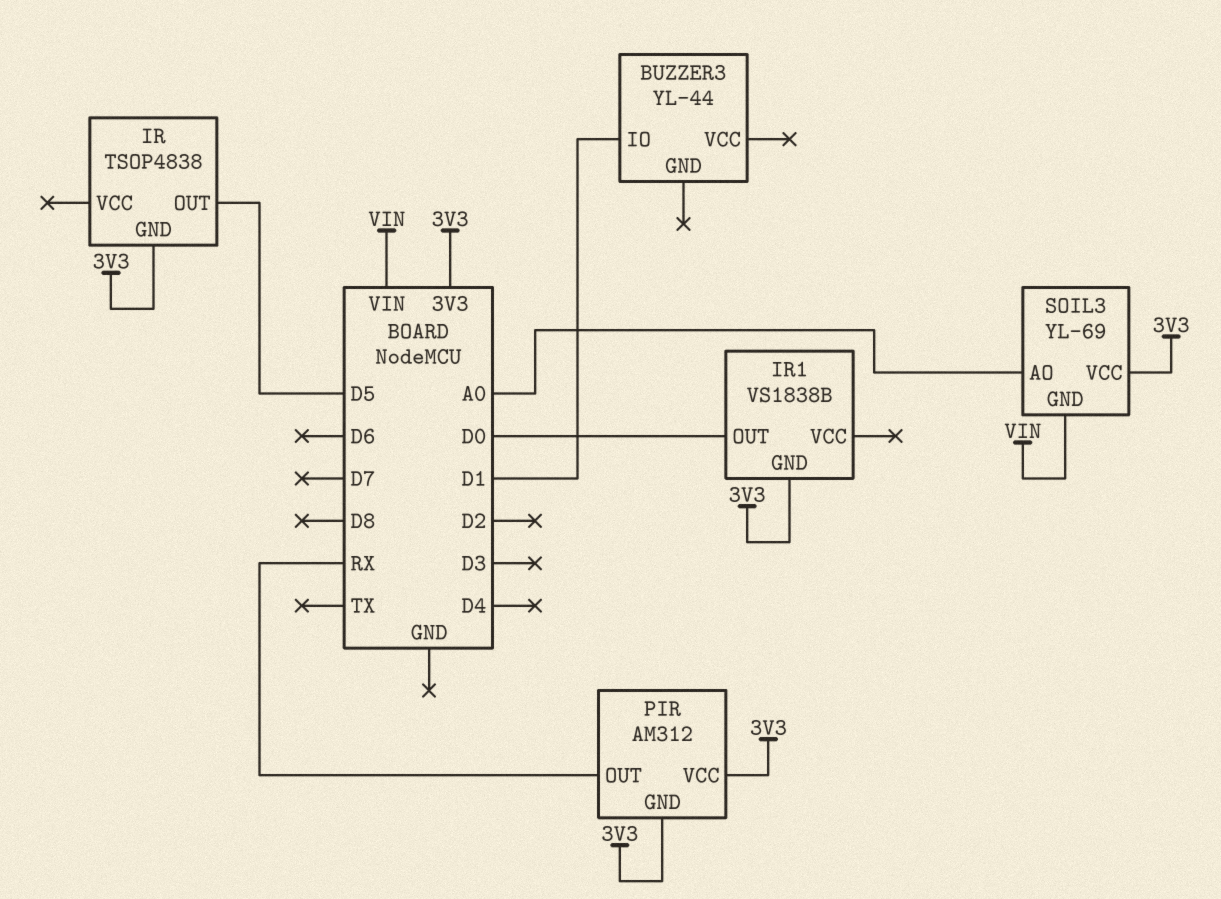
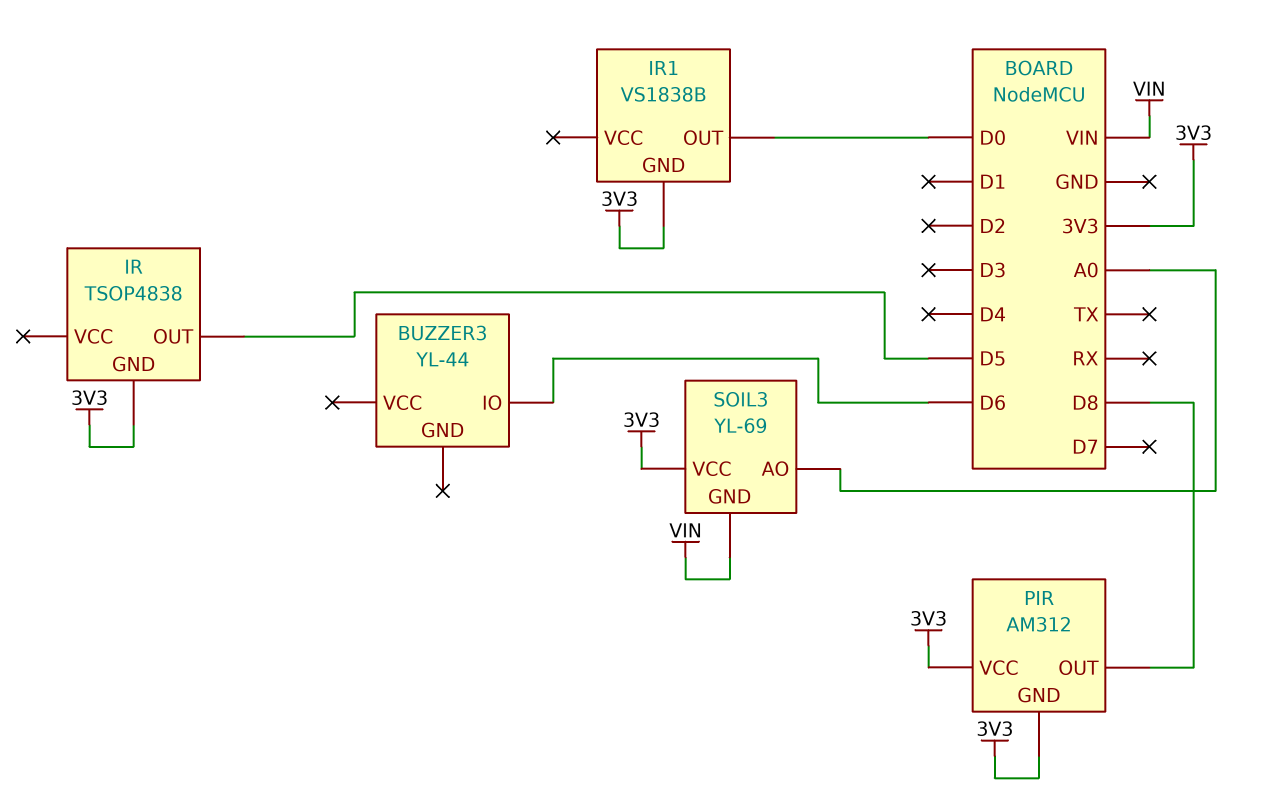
BUZZER3 pin IO: D1 -> D6
PIR pin OUT: RX -> D8

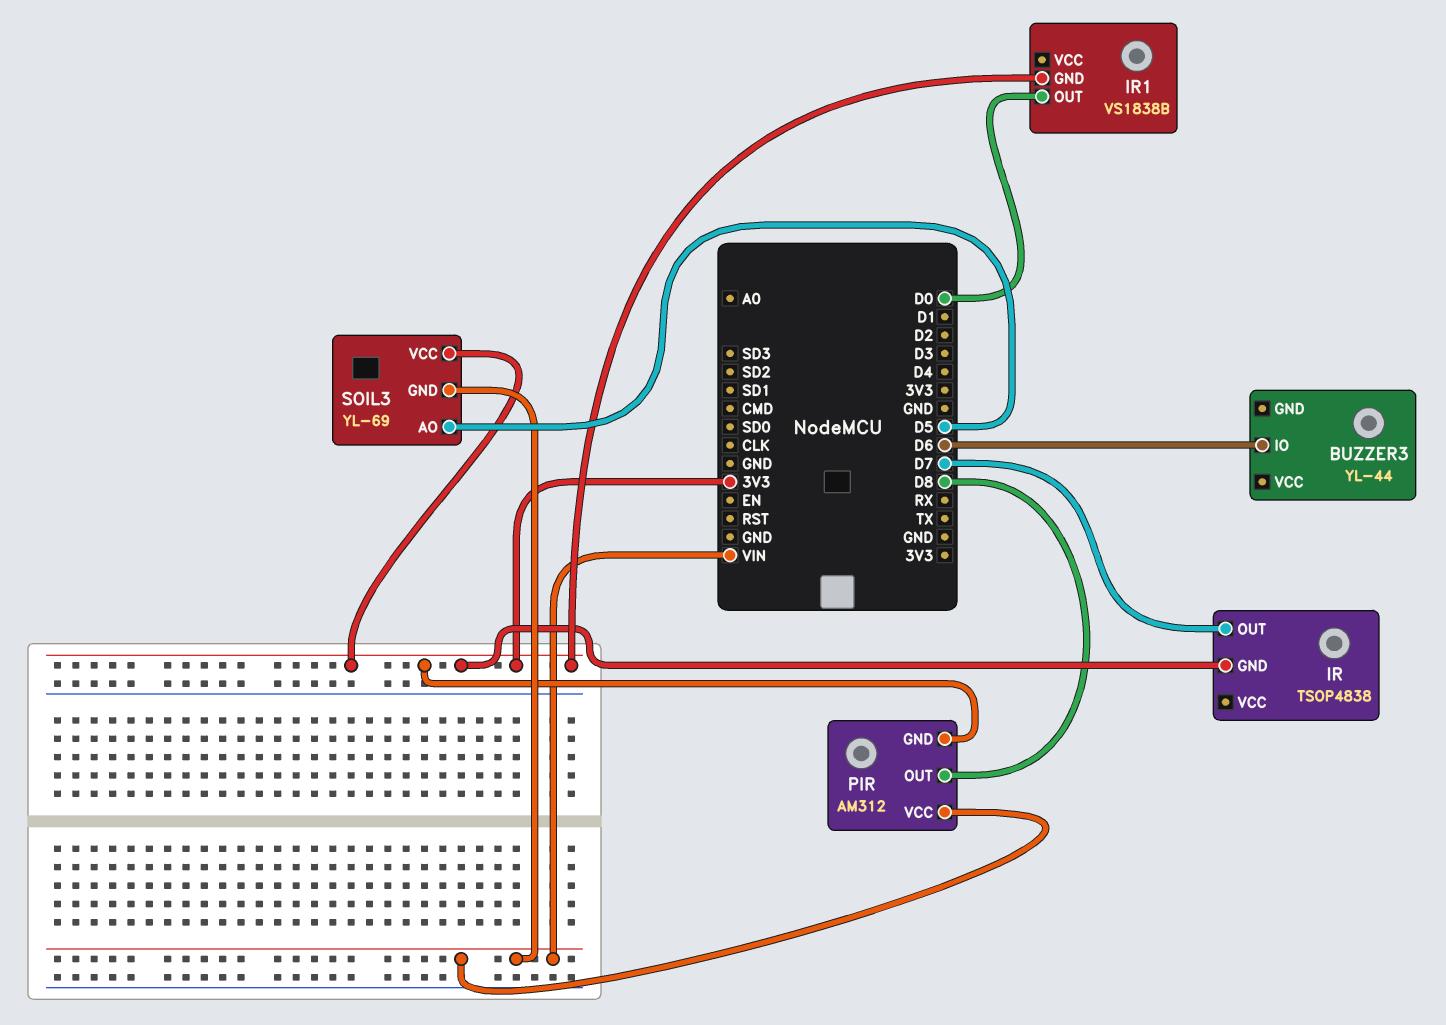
IR pin OUT: D5 -> D7
PIR pin VCC: 3V3 -> VIN
SOIL3 pin AO: A0 -> D5

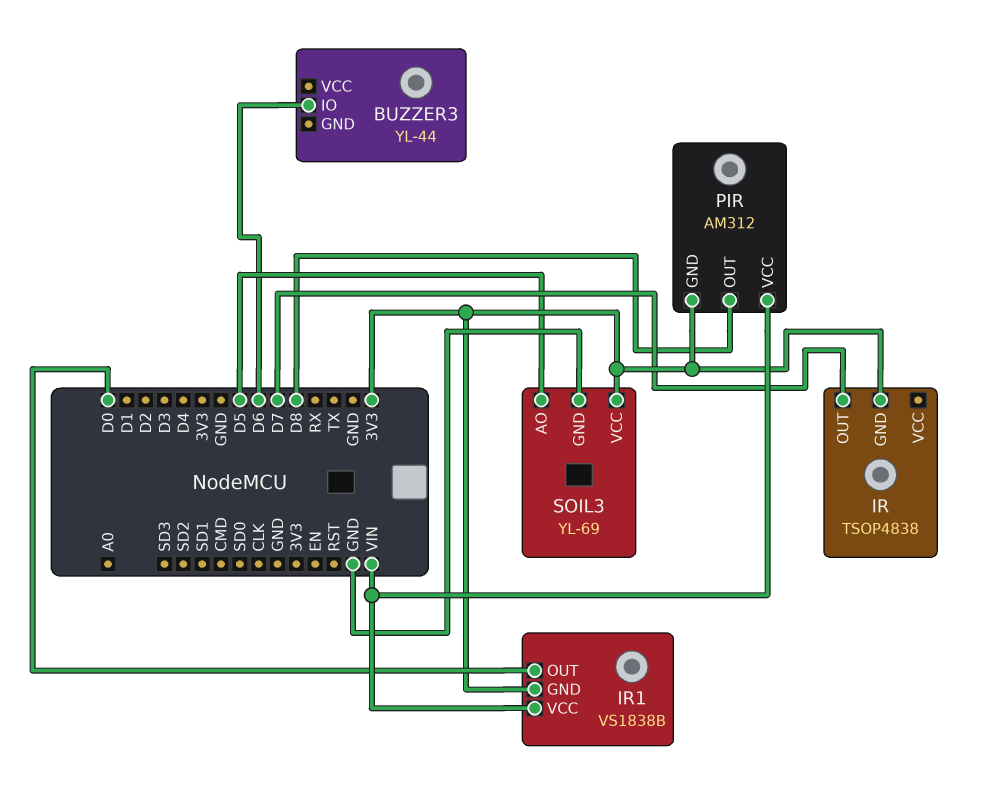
IR1 pin VCC: none -> VIN
SOIL3 pin GND: VIN -> GND

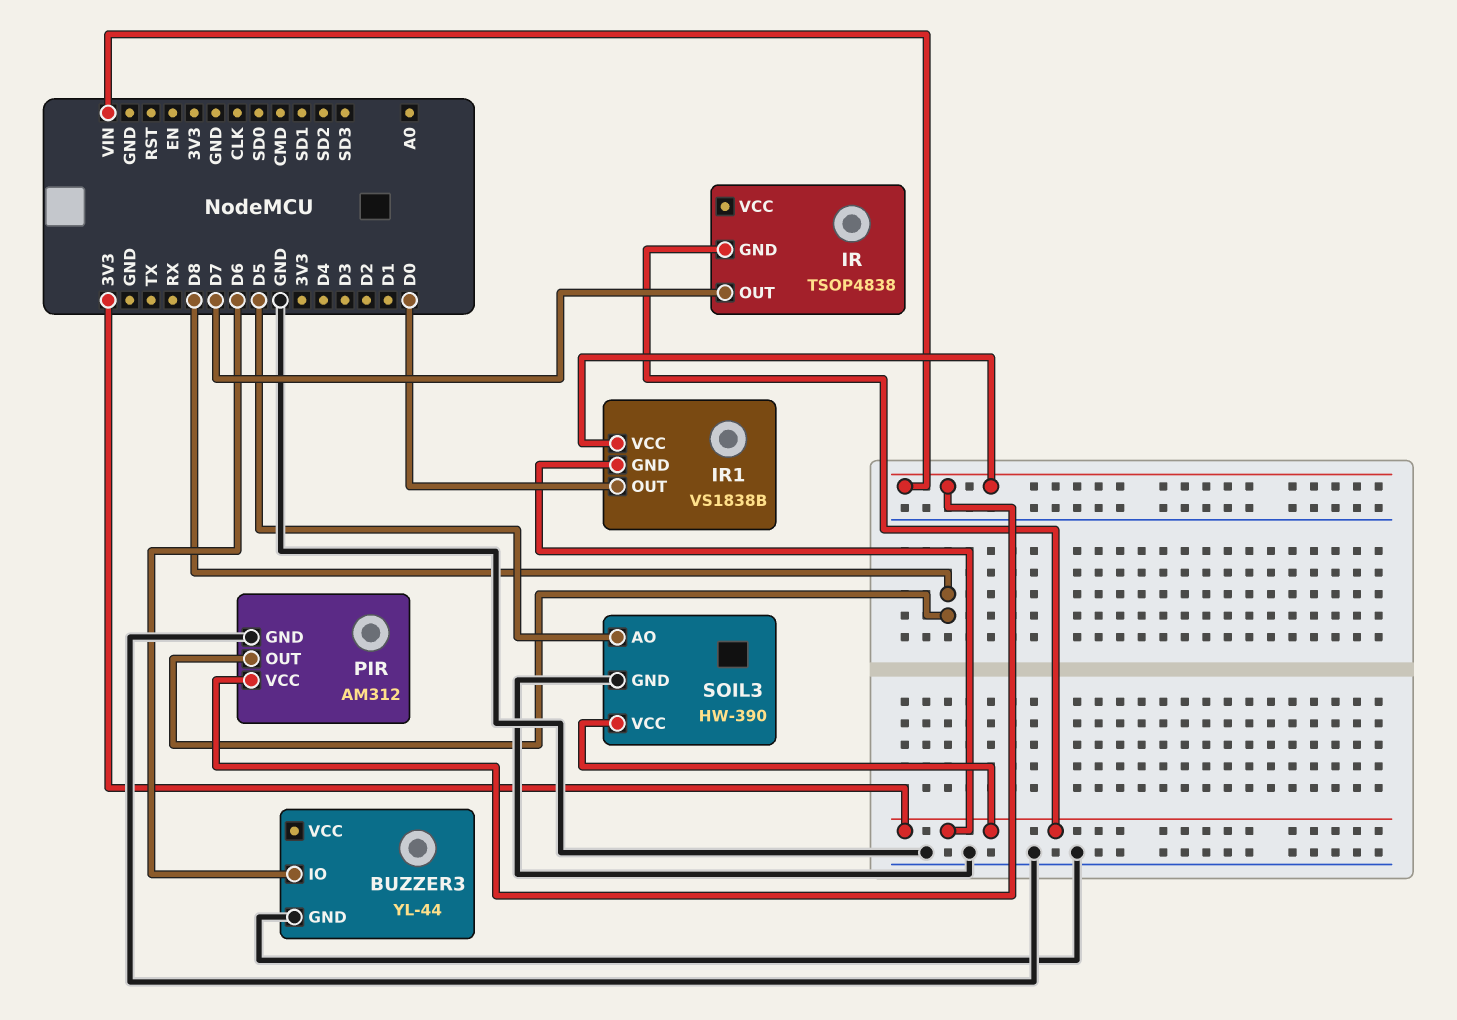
BUZZER3 pin GND: none -> GND
PIR pin GND: 3V3 -> GND
SOIL3: YL-69 -> HW-390

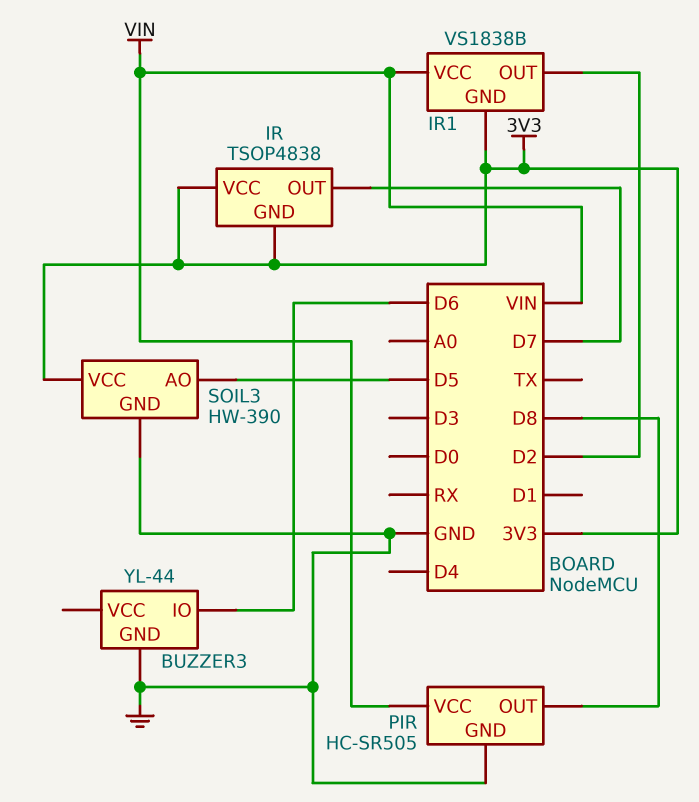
IR pin VCC: none -> 3V3
IR1 pin OUT: D0 -> D2
PIR: AM312 -> HC-SR505

